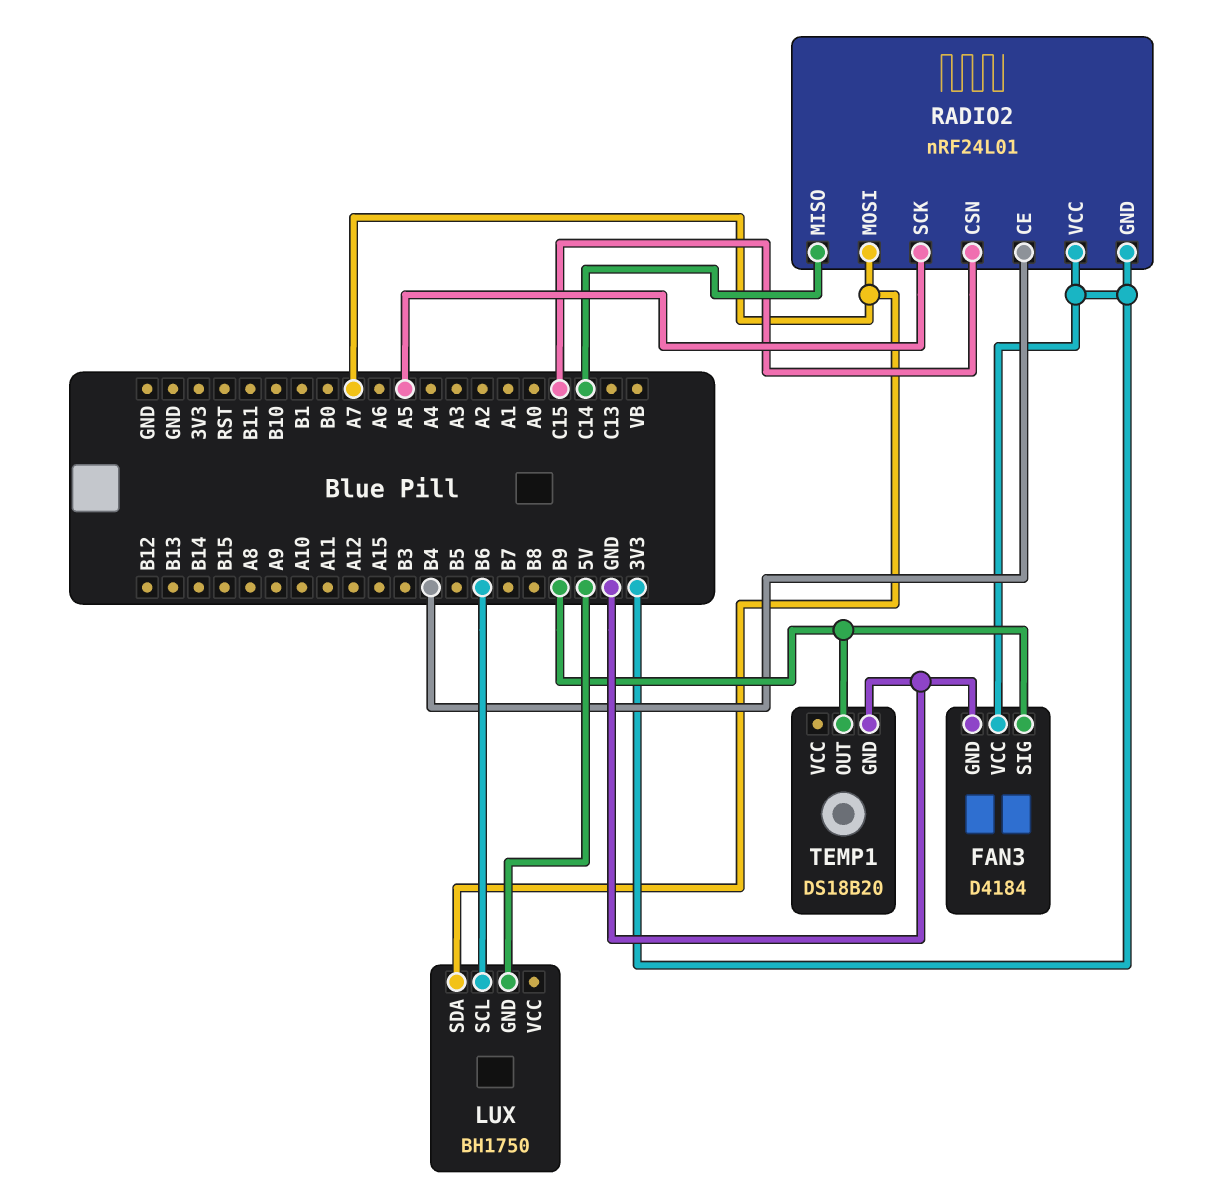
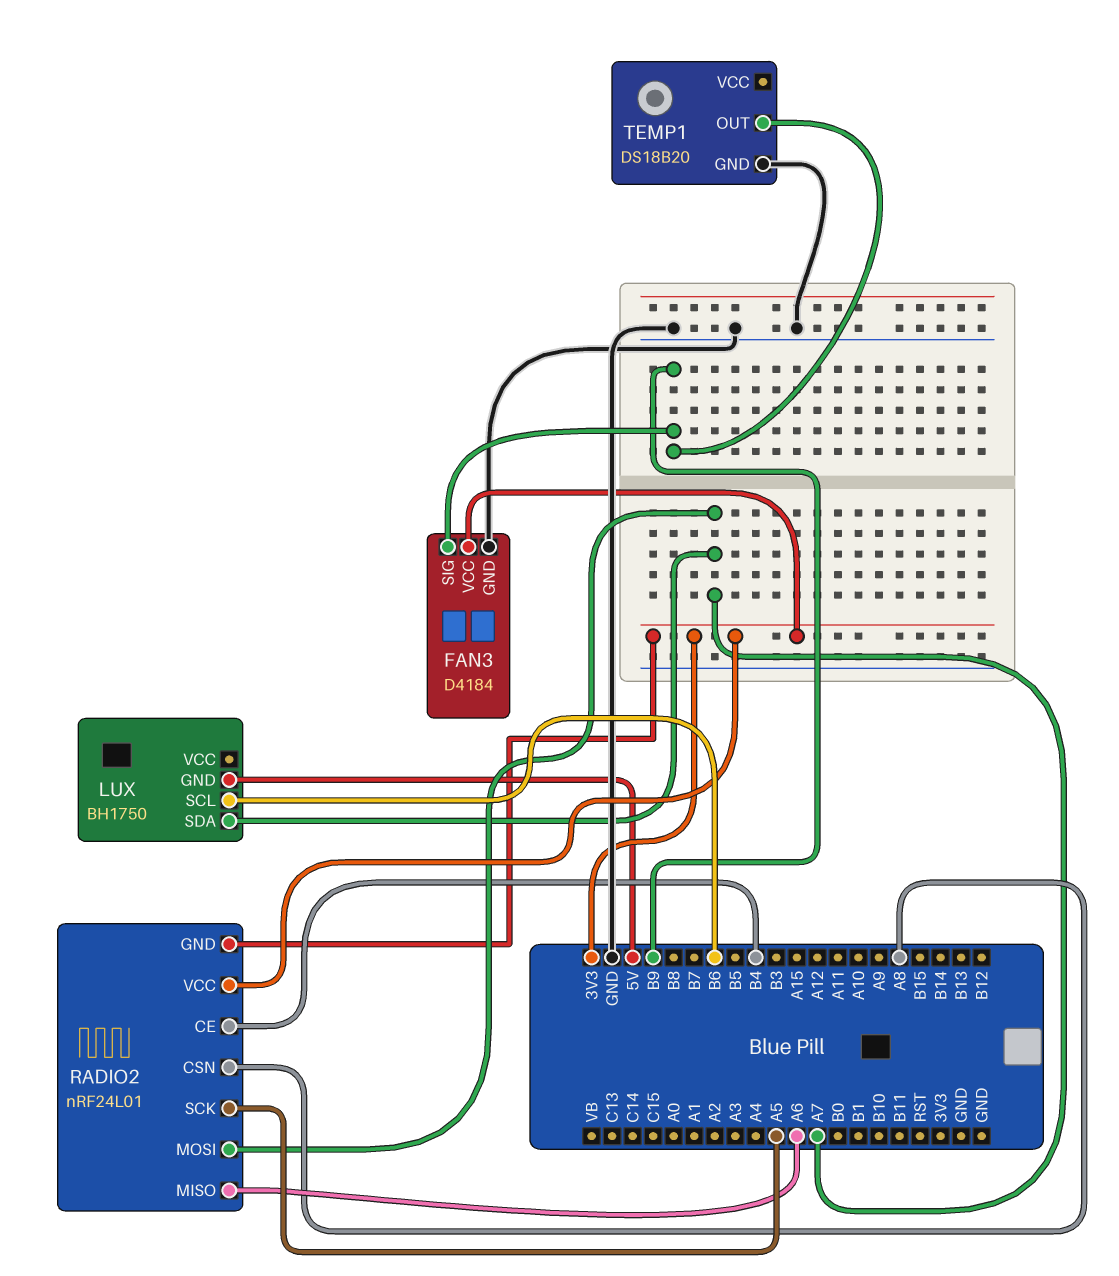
RADIO2 pin CSN: C15 -> A8
RADIO2 pin MISO: C14 -> A6

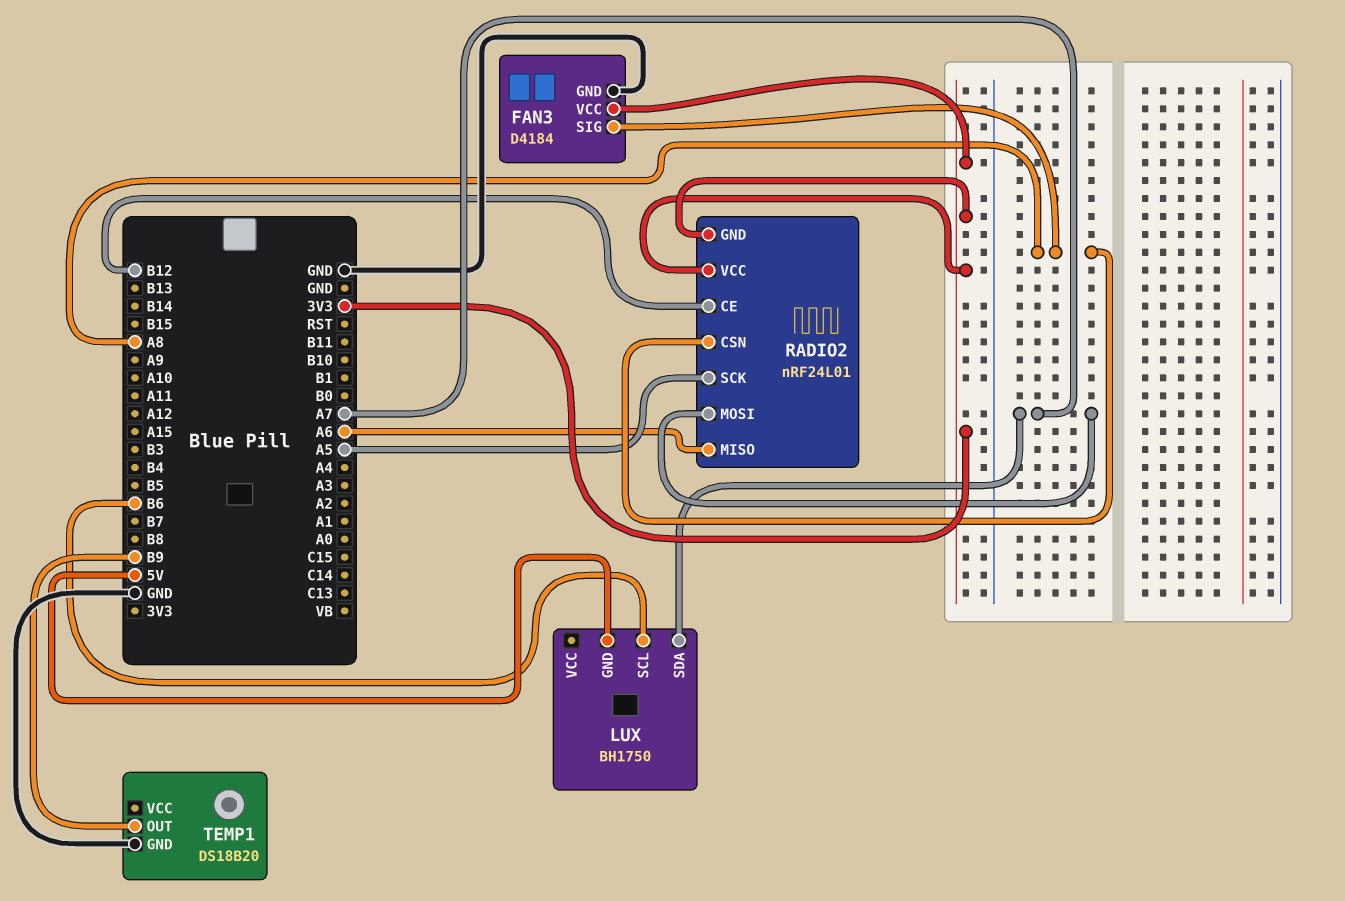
FAN3 pin SIG: B9 -> A8
RADIO2 pin CE: B4 -> B12

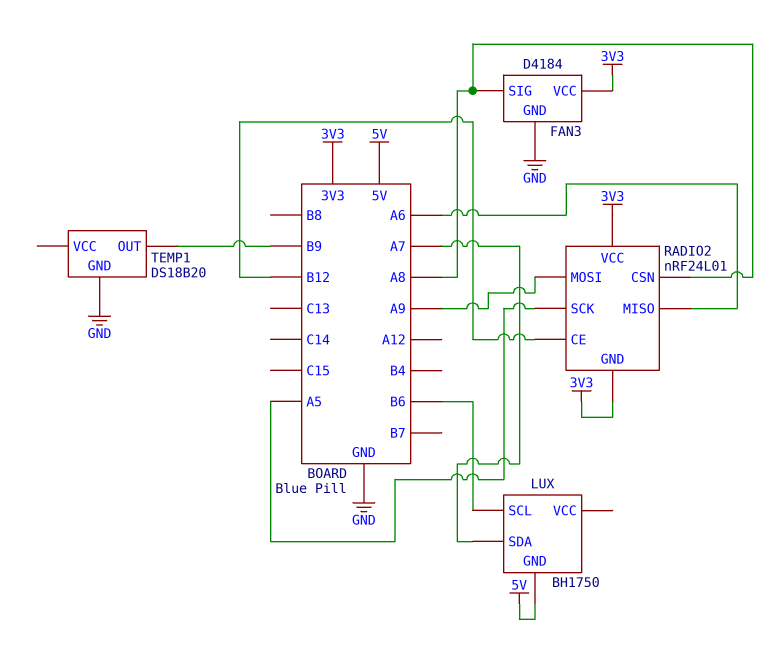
RADIO2 pin MOSI: A7 -> A9

